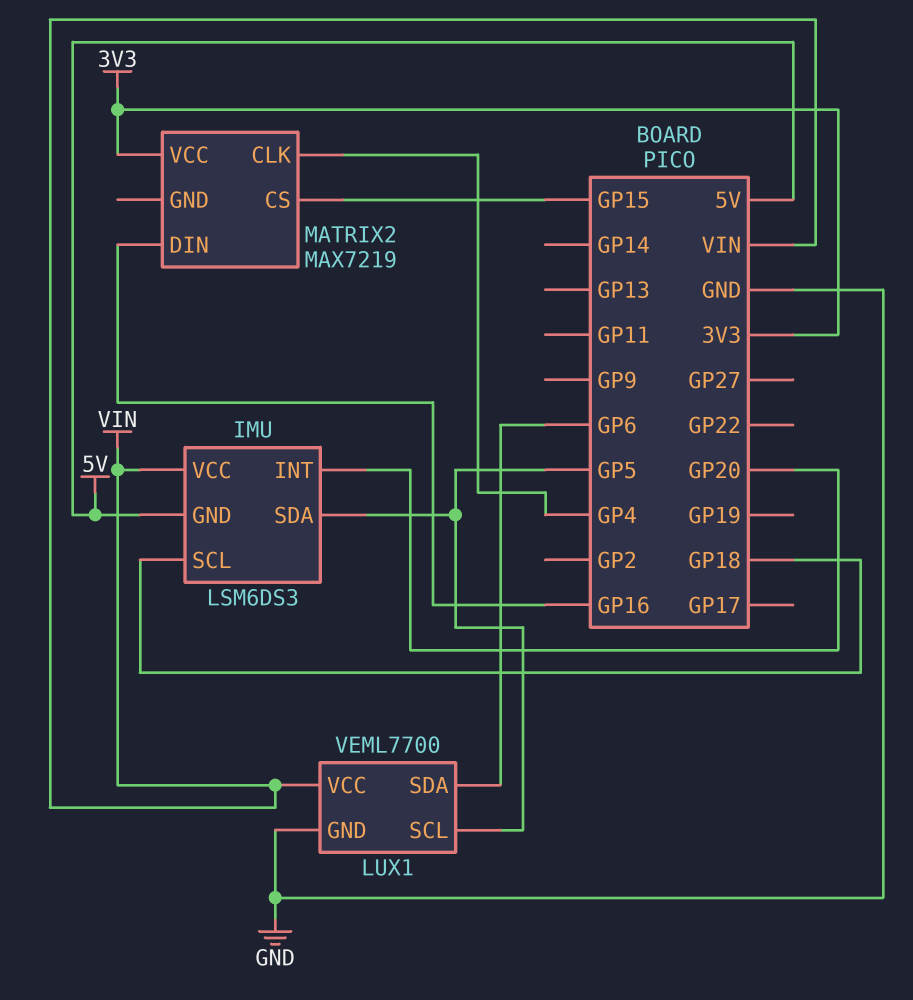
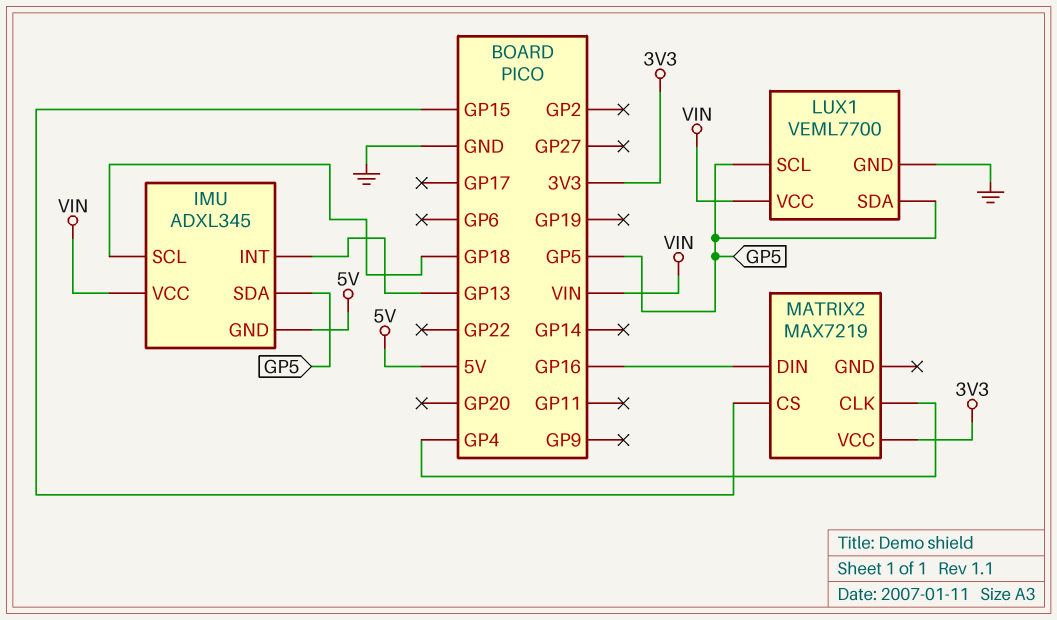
IMU: LSM6DS3 -> ADXL345
IMU pin INT: GP20 -> GP13
LUX1 pin SDA: GP6 -> GP5

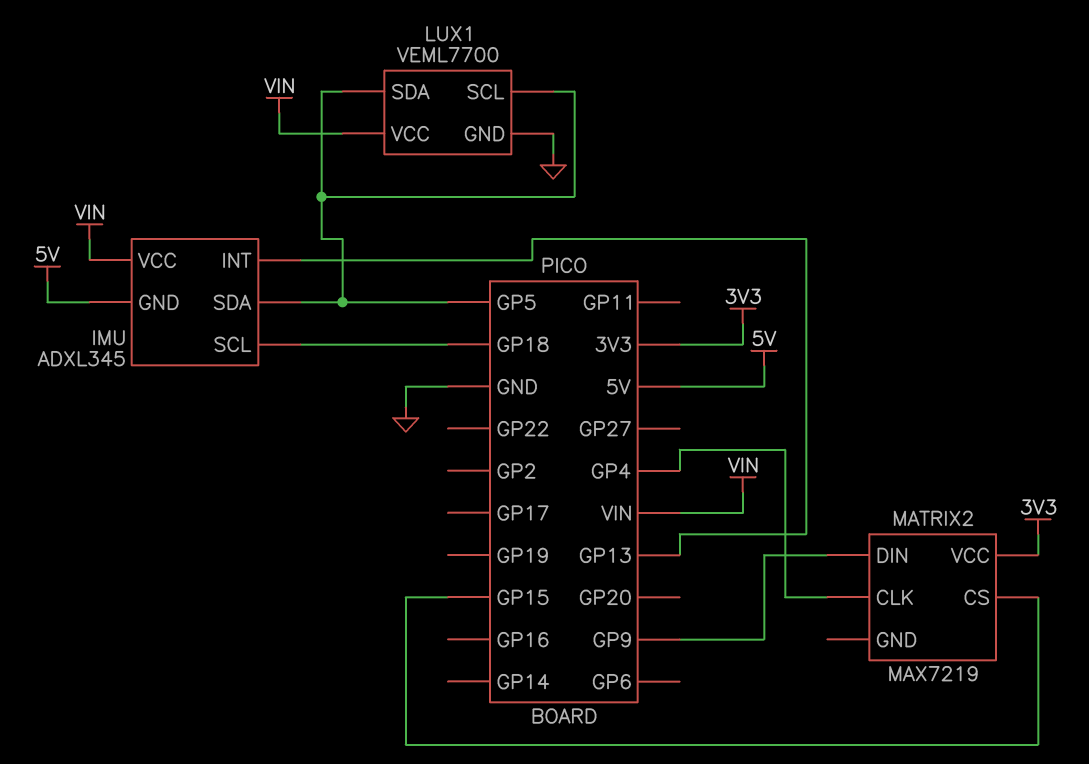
MATRIX2 pin DIN: GP16 -> GP9

